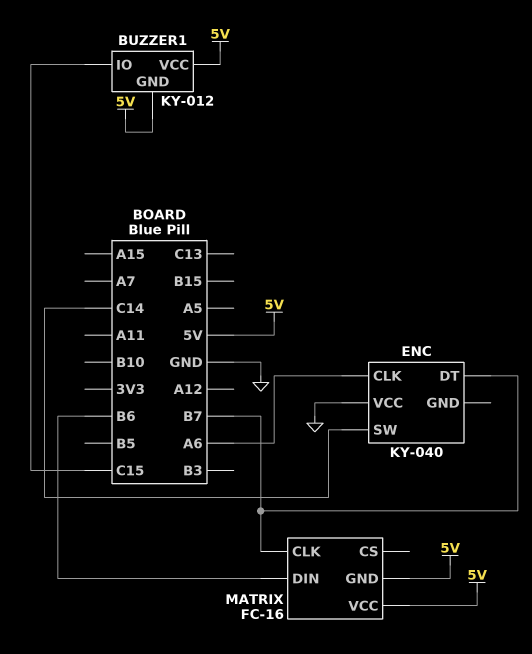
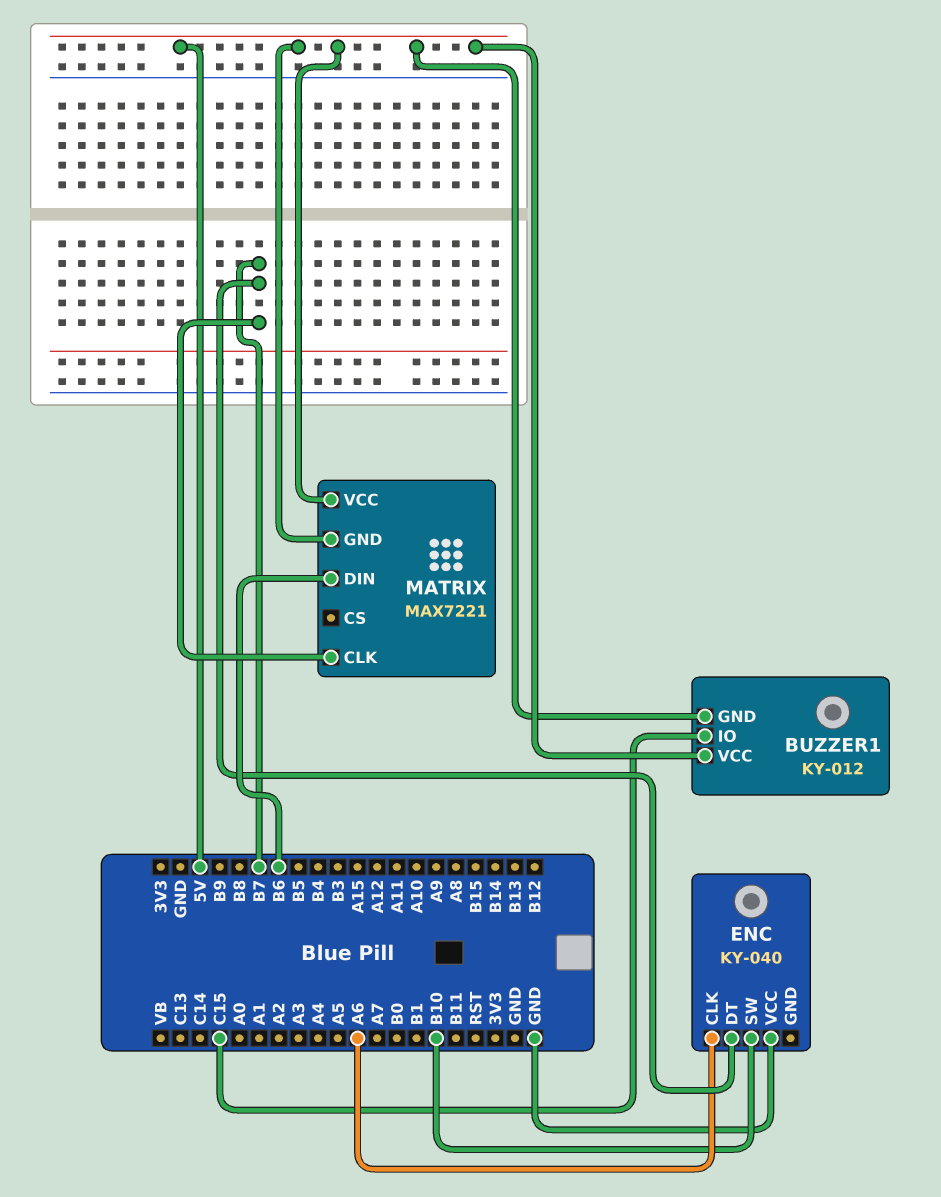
ENC pin SW: C14 -> B10
MATRIX: FC-16 -> MAX7221

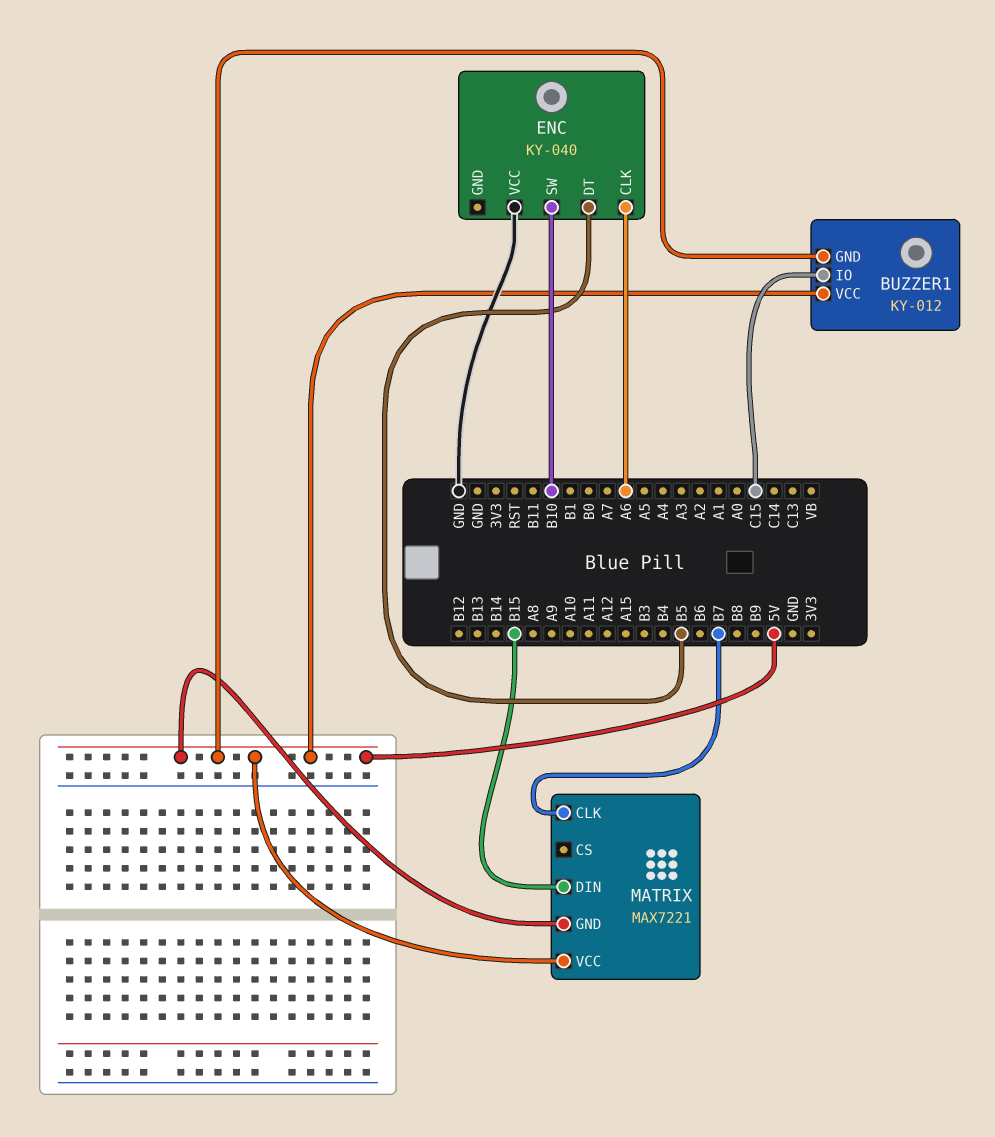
ENC pin DT: B7 -> B5
MATRIX pin DIN: B6 -> B15

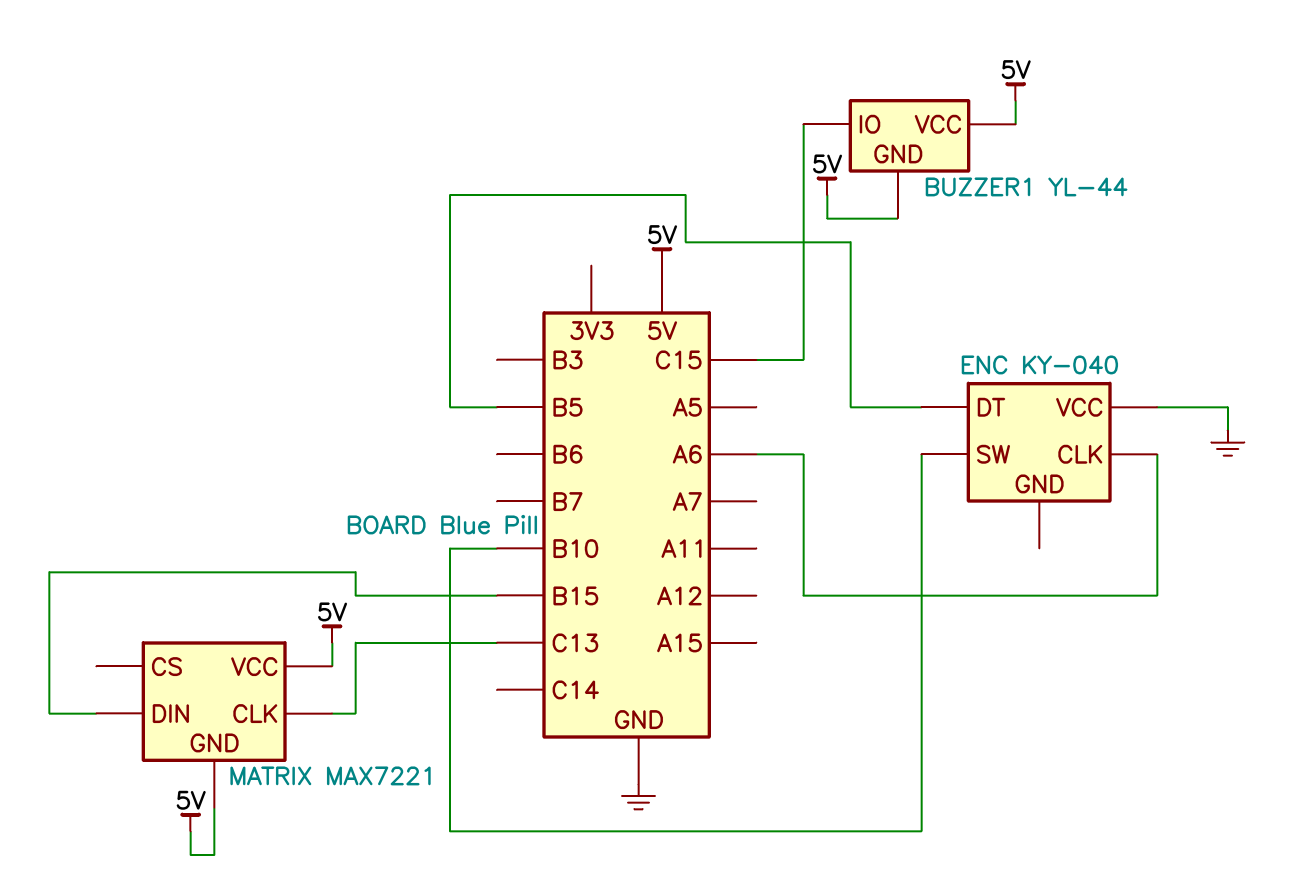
BUZZER1: KY-012 -> YL-44
MATRIX pin CLK: B7 -> C13

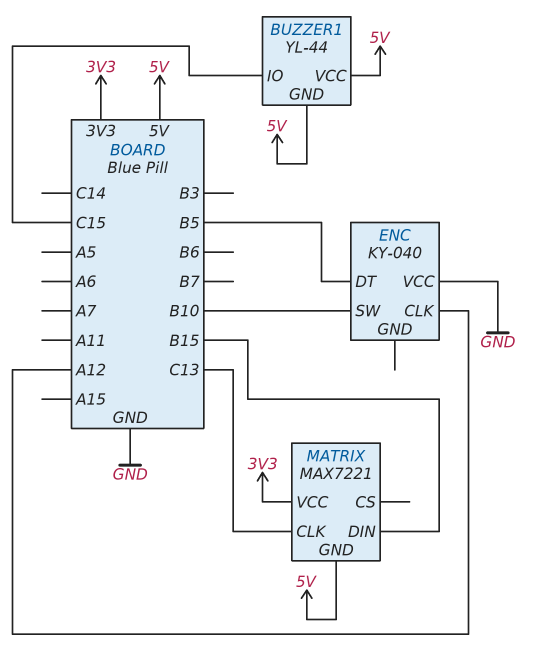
ENC pin CLK: A6 -> A12
MATRIX pin VCC: 5V -> 3V3

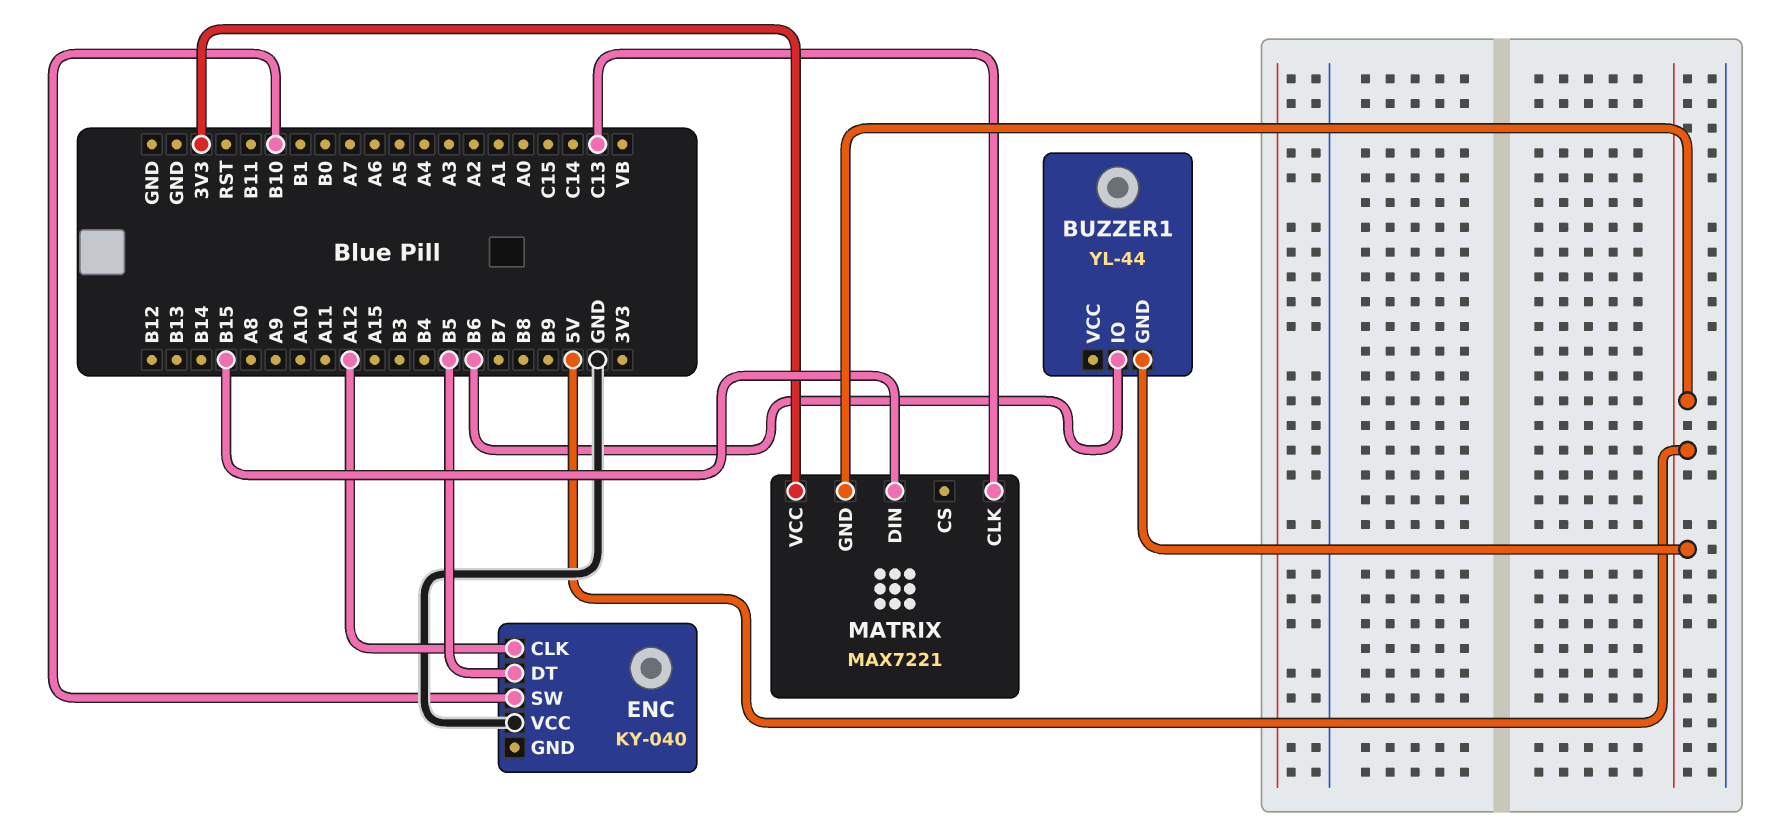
BUZZER1 pin IO: C15 -> B6
BUZZER1 pin VCC: 5V -> none

